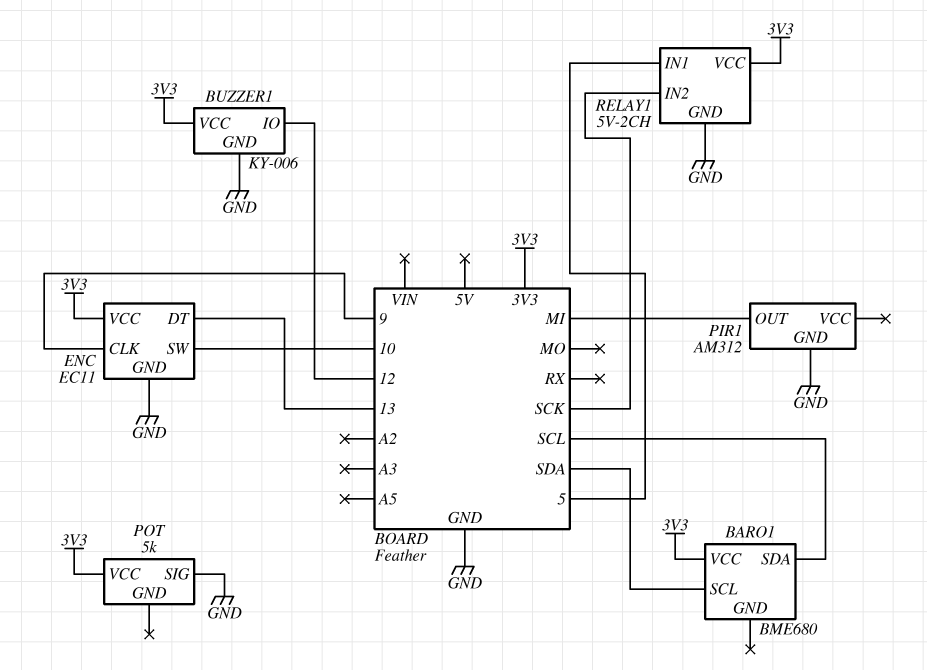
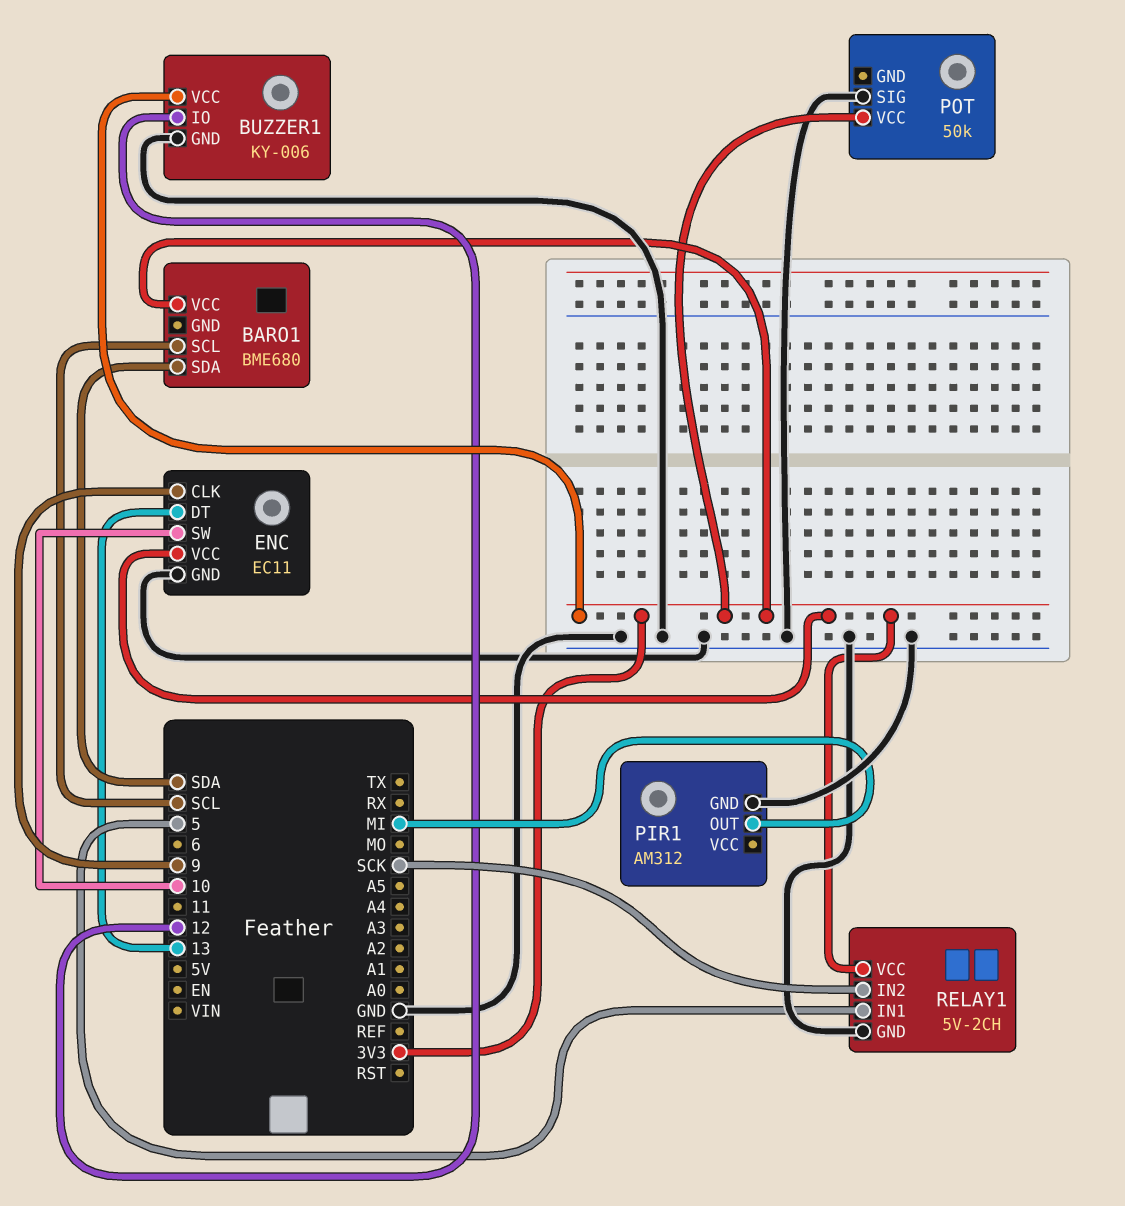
BARO1 pin SCL: SDA -> SCL
BARO1 pin SDA: SCL -> SDA
POT: 5k -> 50k

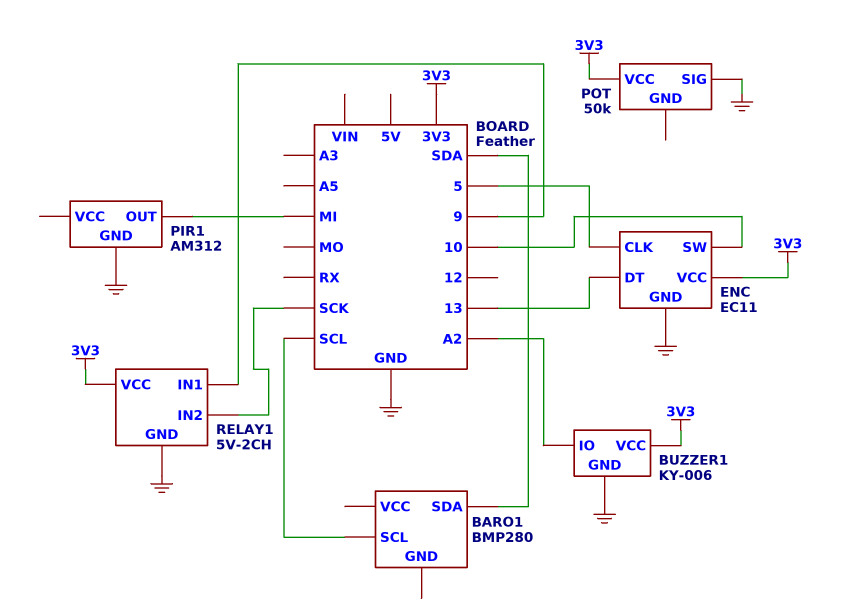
BARO1: BME680 -> BMP280
BARO1 pin VCC: 3V3 -> none
BUZZER1 pin IO: 12 -> A2
ENC pin CLK: 9 -> 5
RELAY1 pin IN1: 5 -> 9

